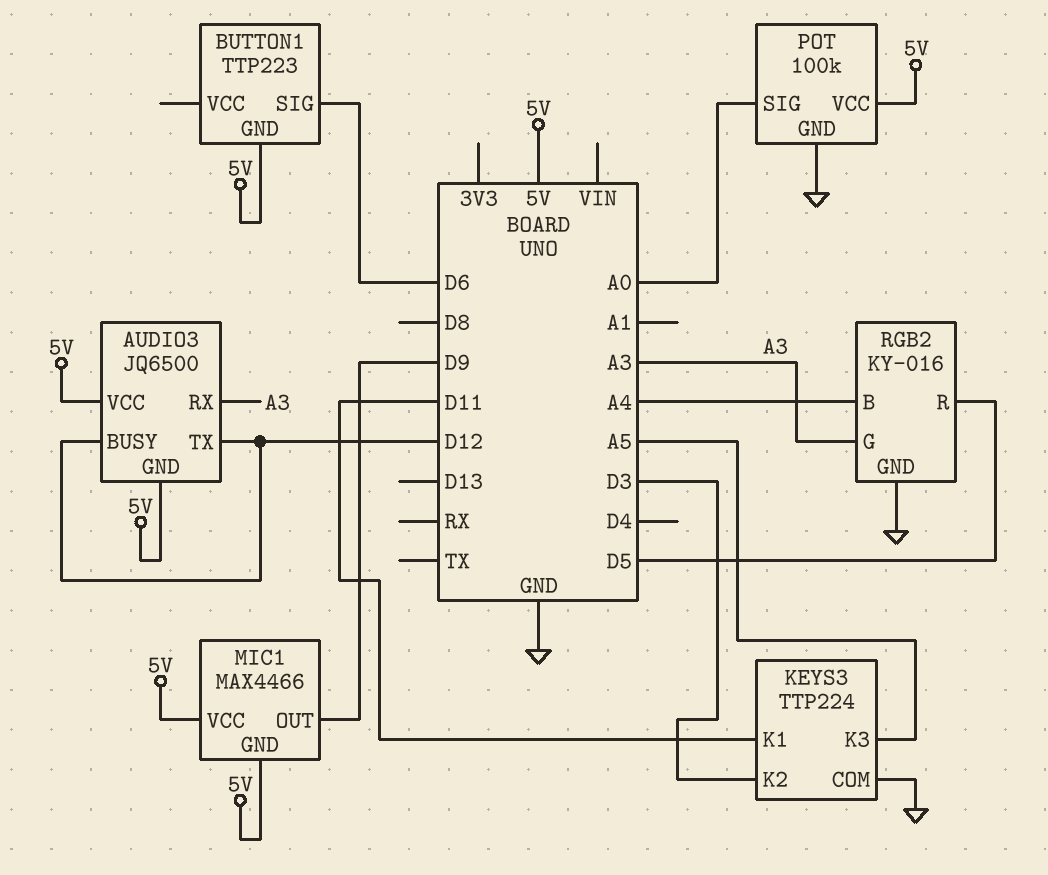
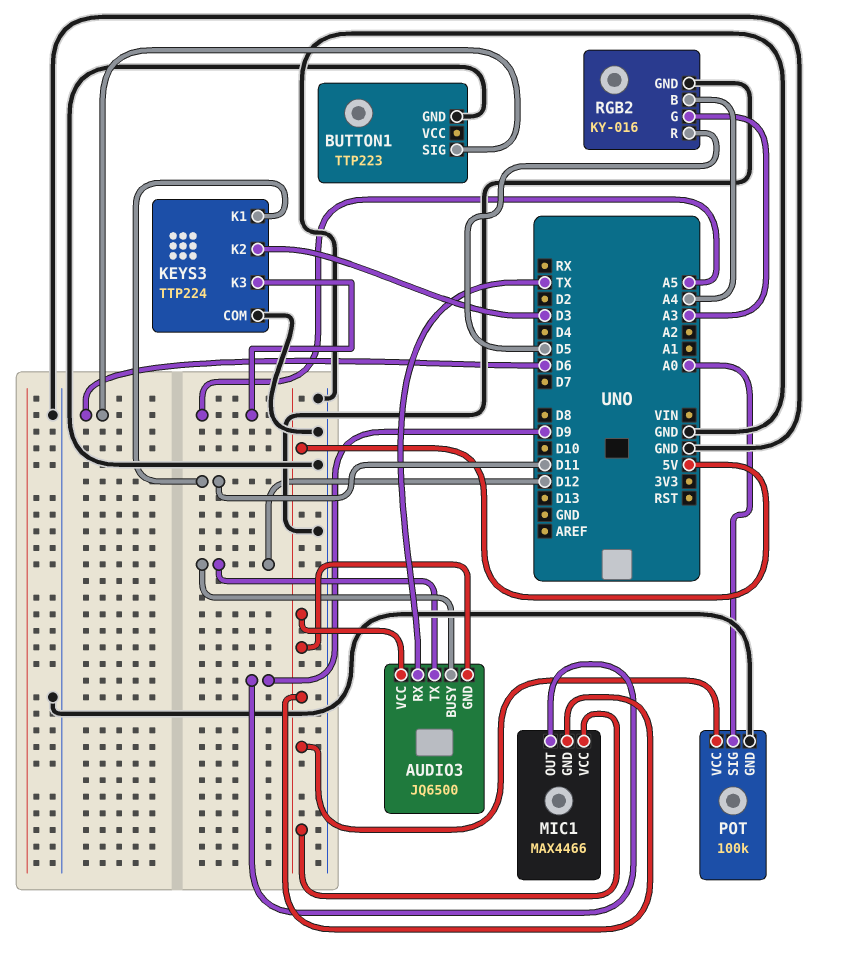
AUDIO3 pin RX: A3 -> TX
BUTTON1 pin GND: 5V -> GND

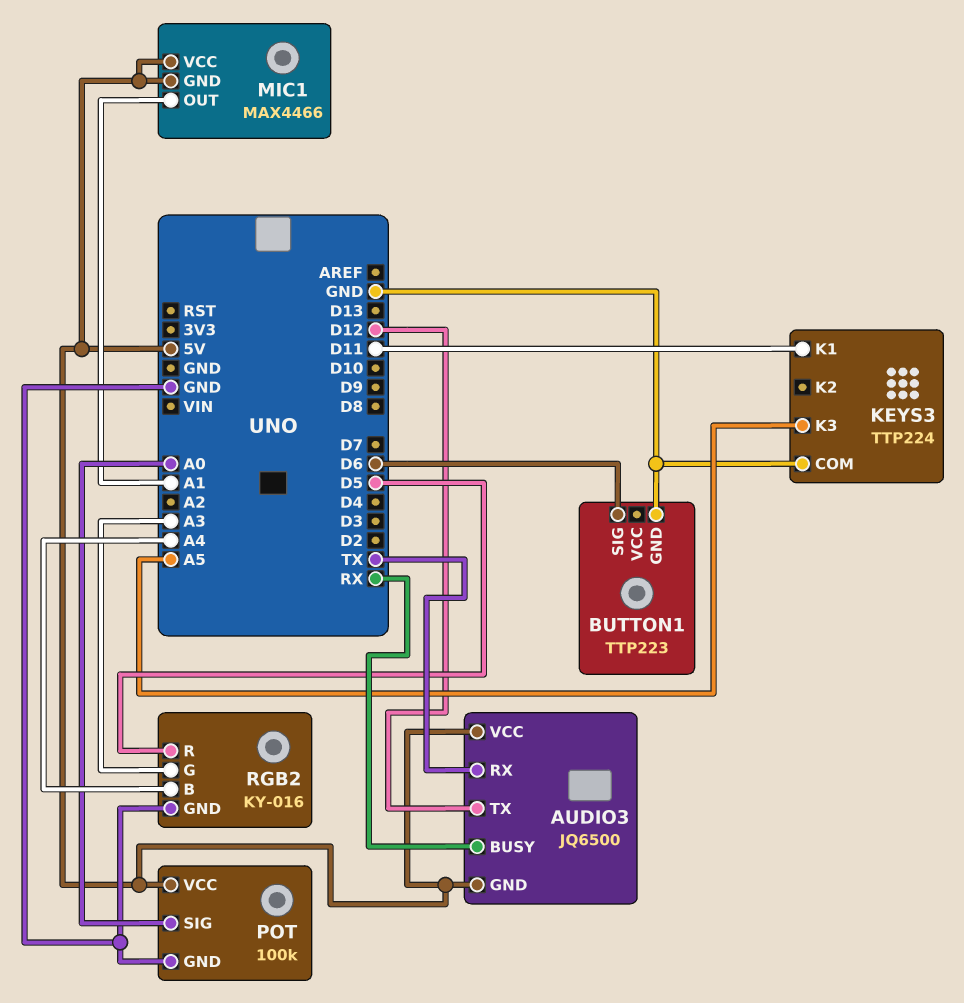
AUDIO3 pin BUSY: D12 -> RX
KEYS3 pin K2: D3 -> none
MIC1 pin OUT: D9 -> A1

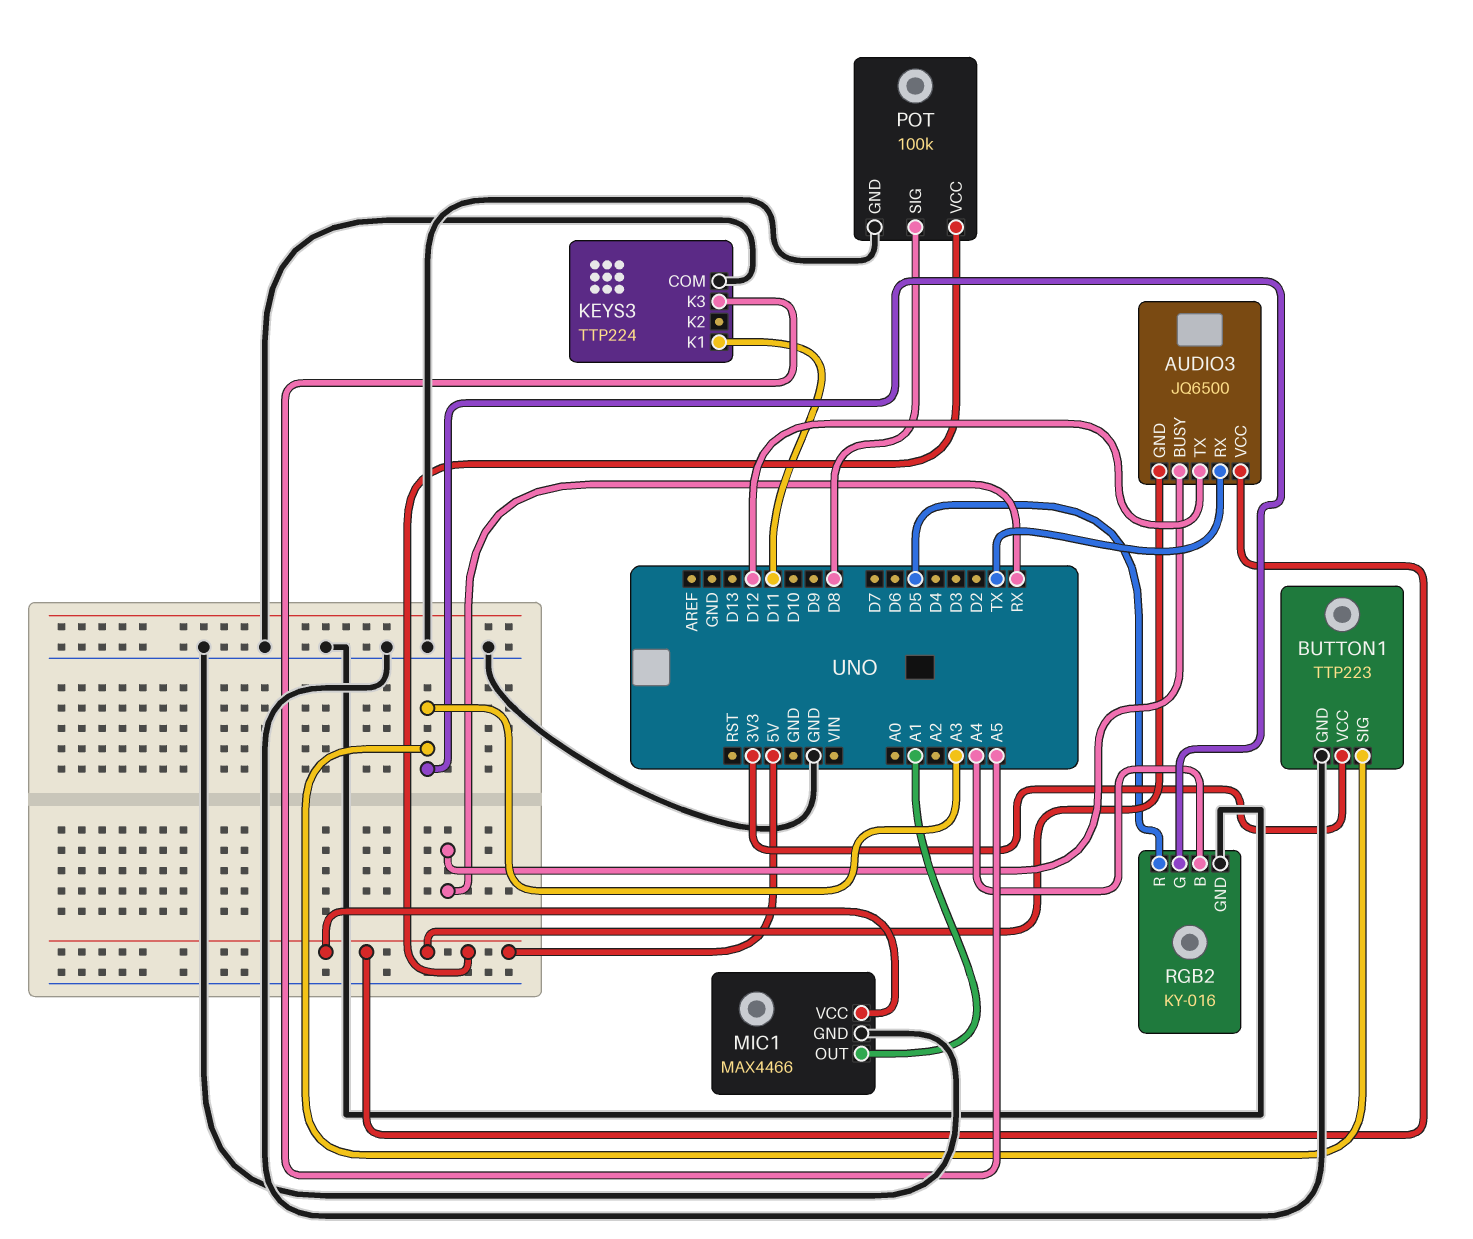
BUTTON1 pin SIG: D6 -> A3
BUTTON1 pin VCC: none -> 3V3
MIC1 pin GND: 5V -> GND
POT pin SIG: A0 -> D8

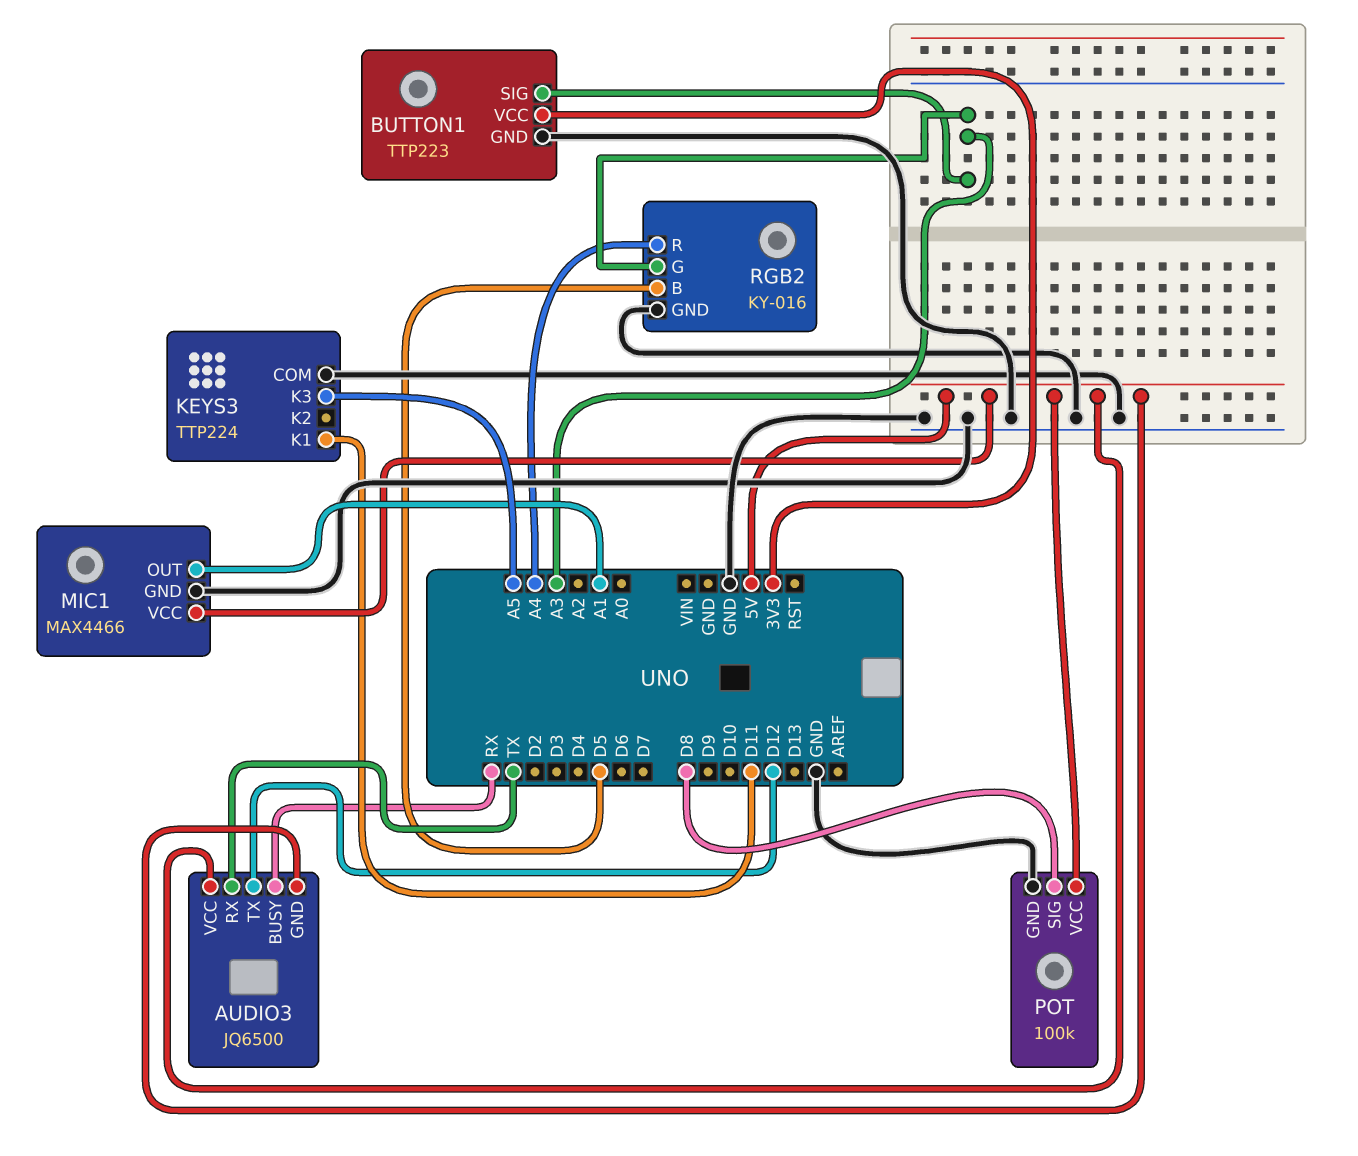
RGB2 pin B: A4 -> D5
RGB2 pin R: D5 -> A4

